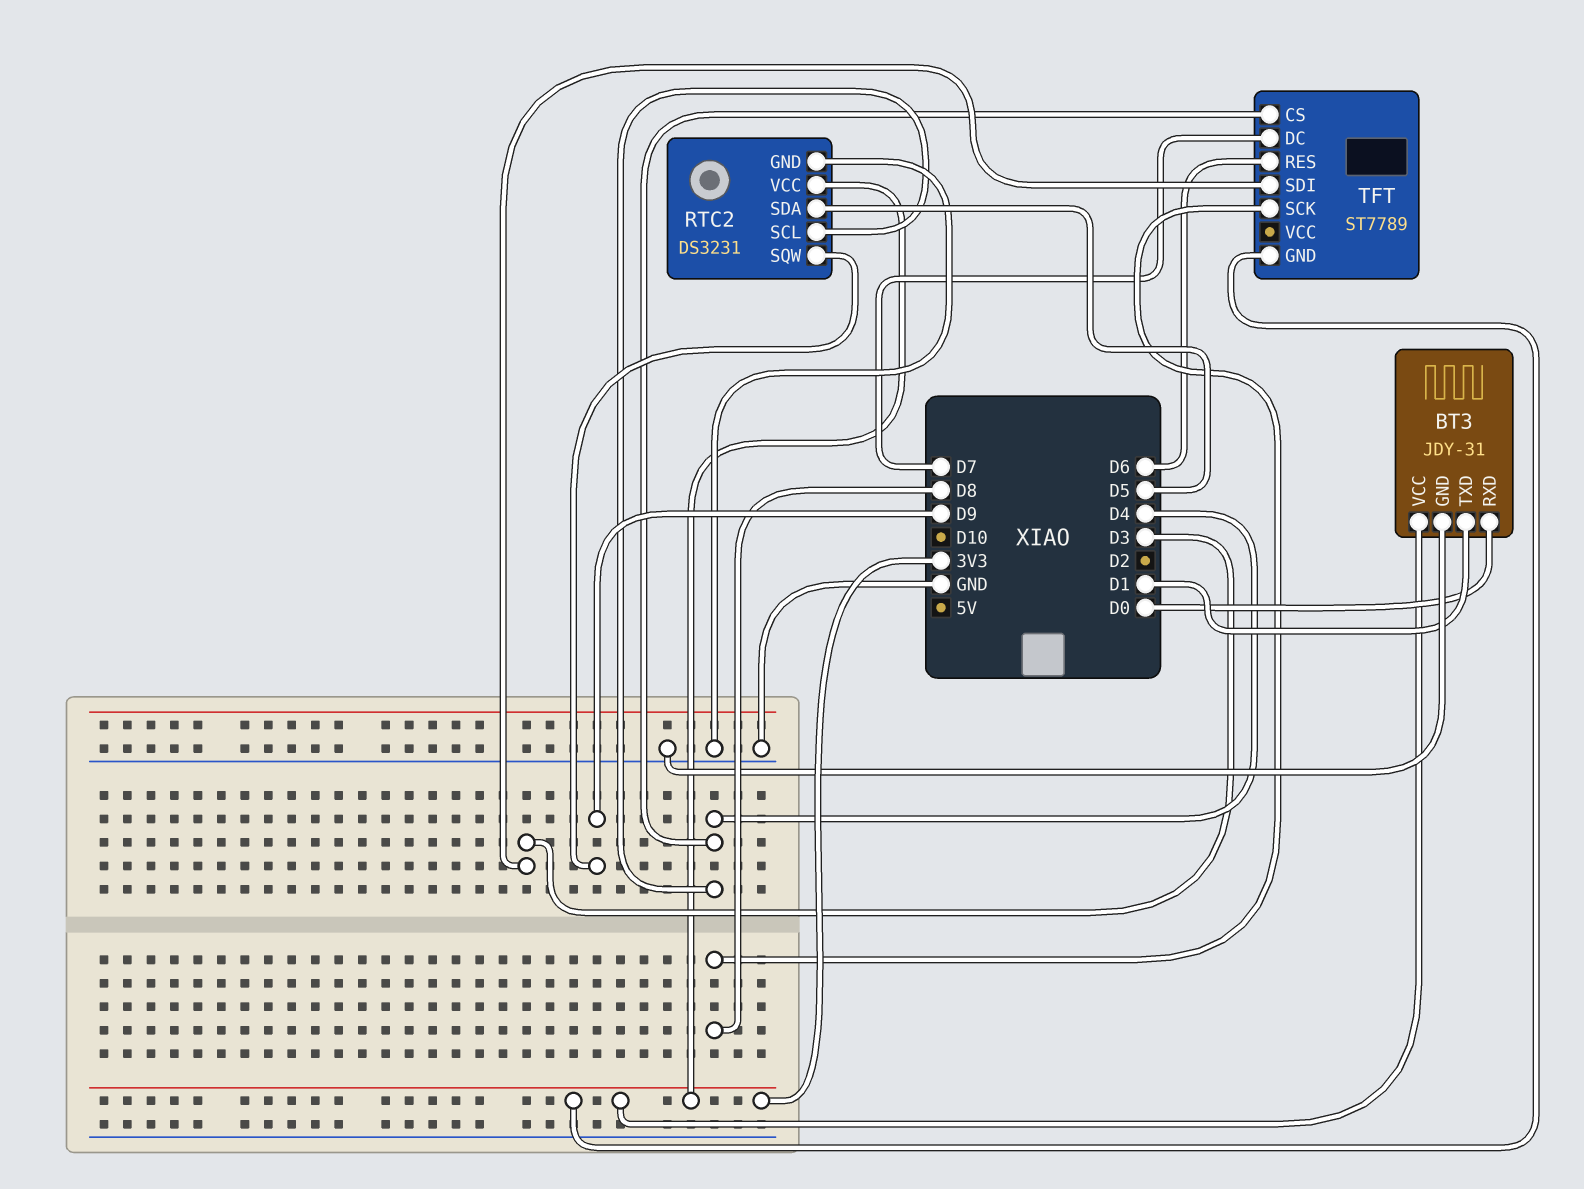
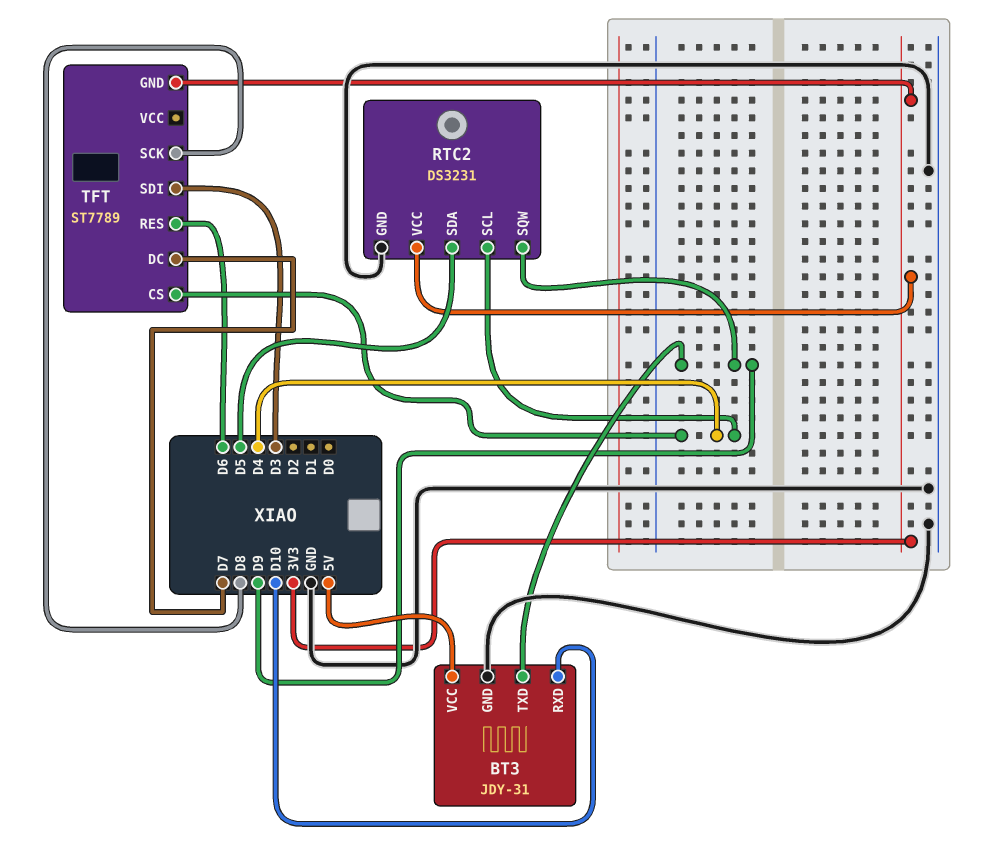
BT3 pin RXD: D0 -> D10
BT3 pin TXD: D1 -> D9
BT3 pin VCC: 3V3 -> 5V

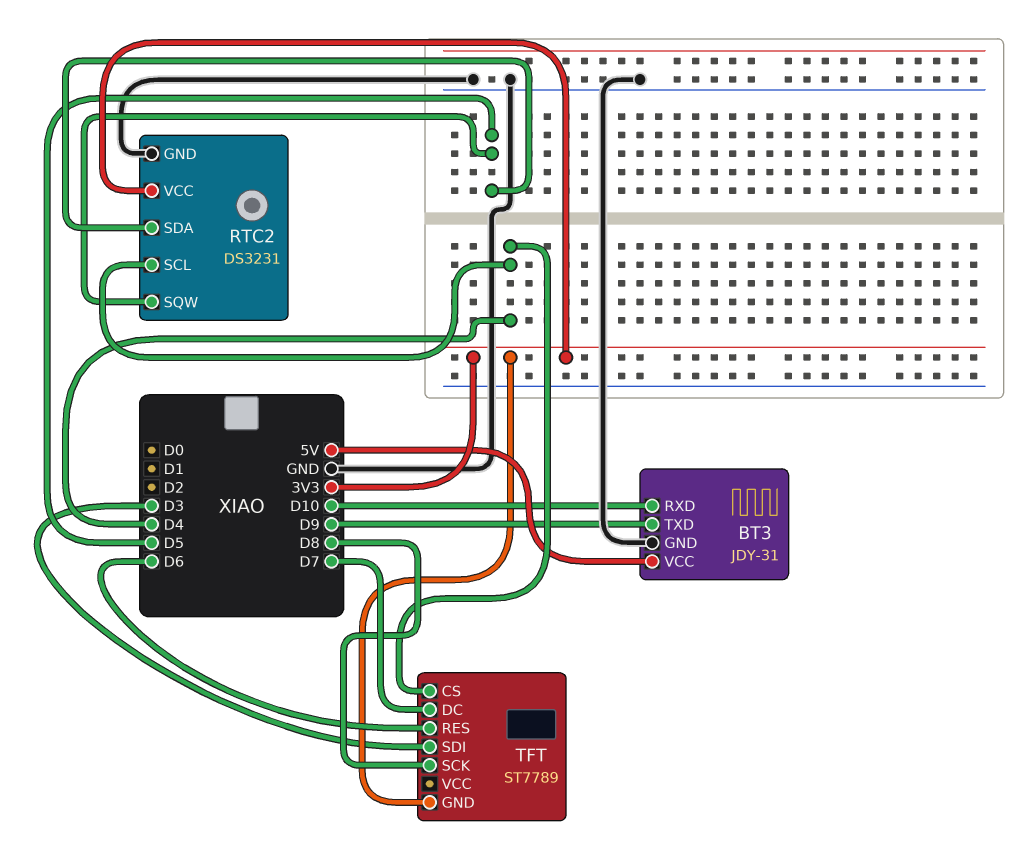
RTC2 pin SQW: D9 -> D5

